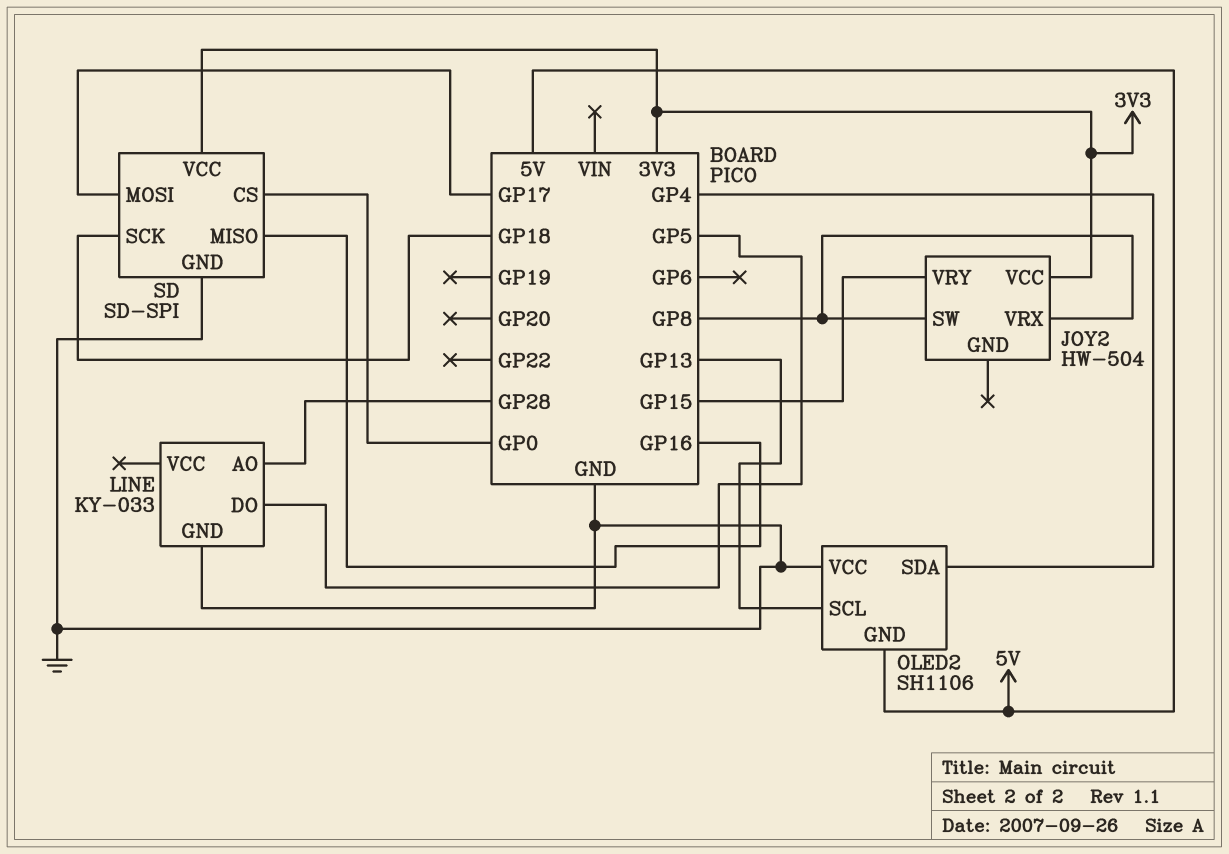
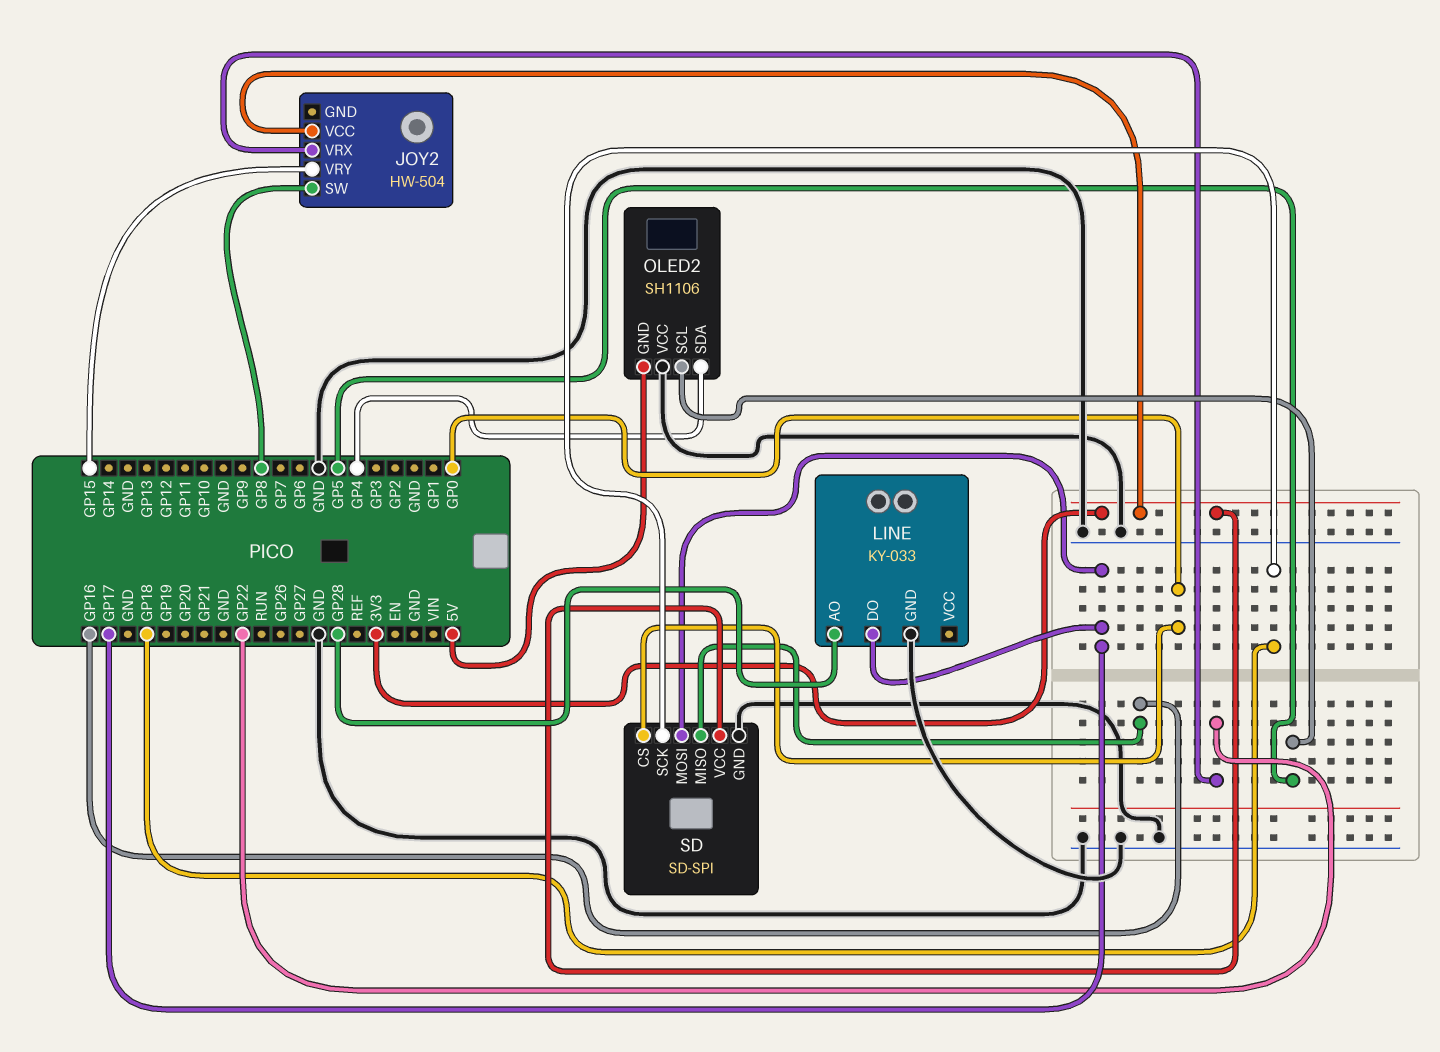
JOY2 pin VRX: GP8 -> GP22
LINE pin DO: GP5 -> GP17
OLED2 pin SCL: GP13 -> GP5

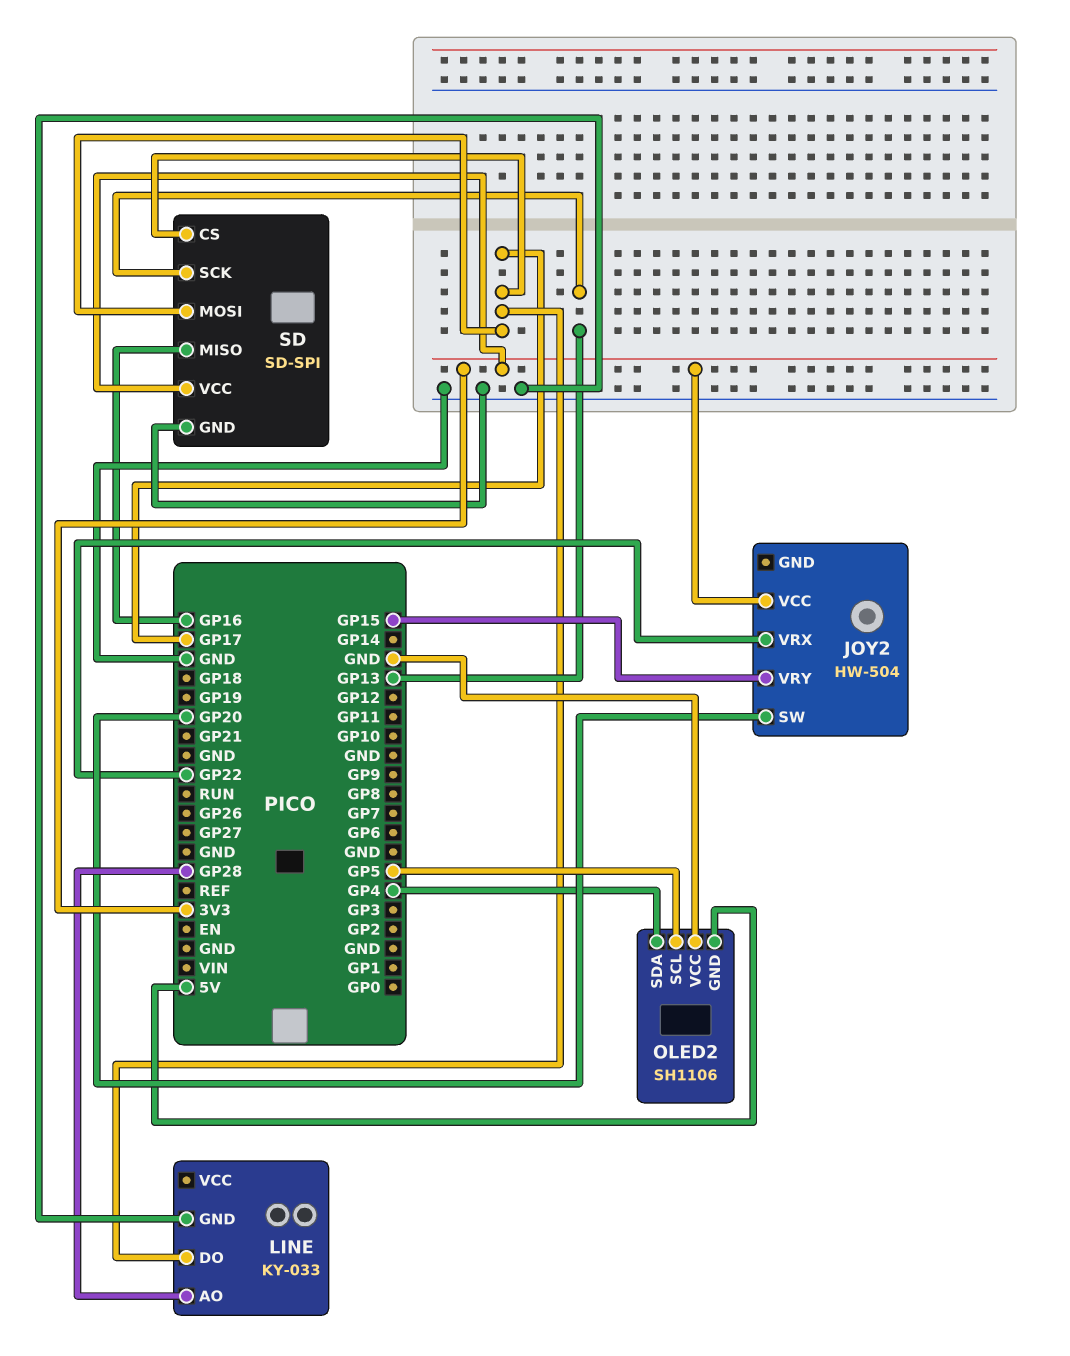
JOY2 pin SW: GP8 -> GP20
SD pin CS: GP0 -> GP17
SD pin SCK: GP18 -> GP13

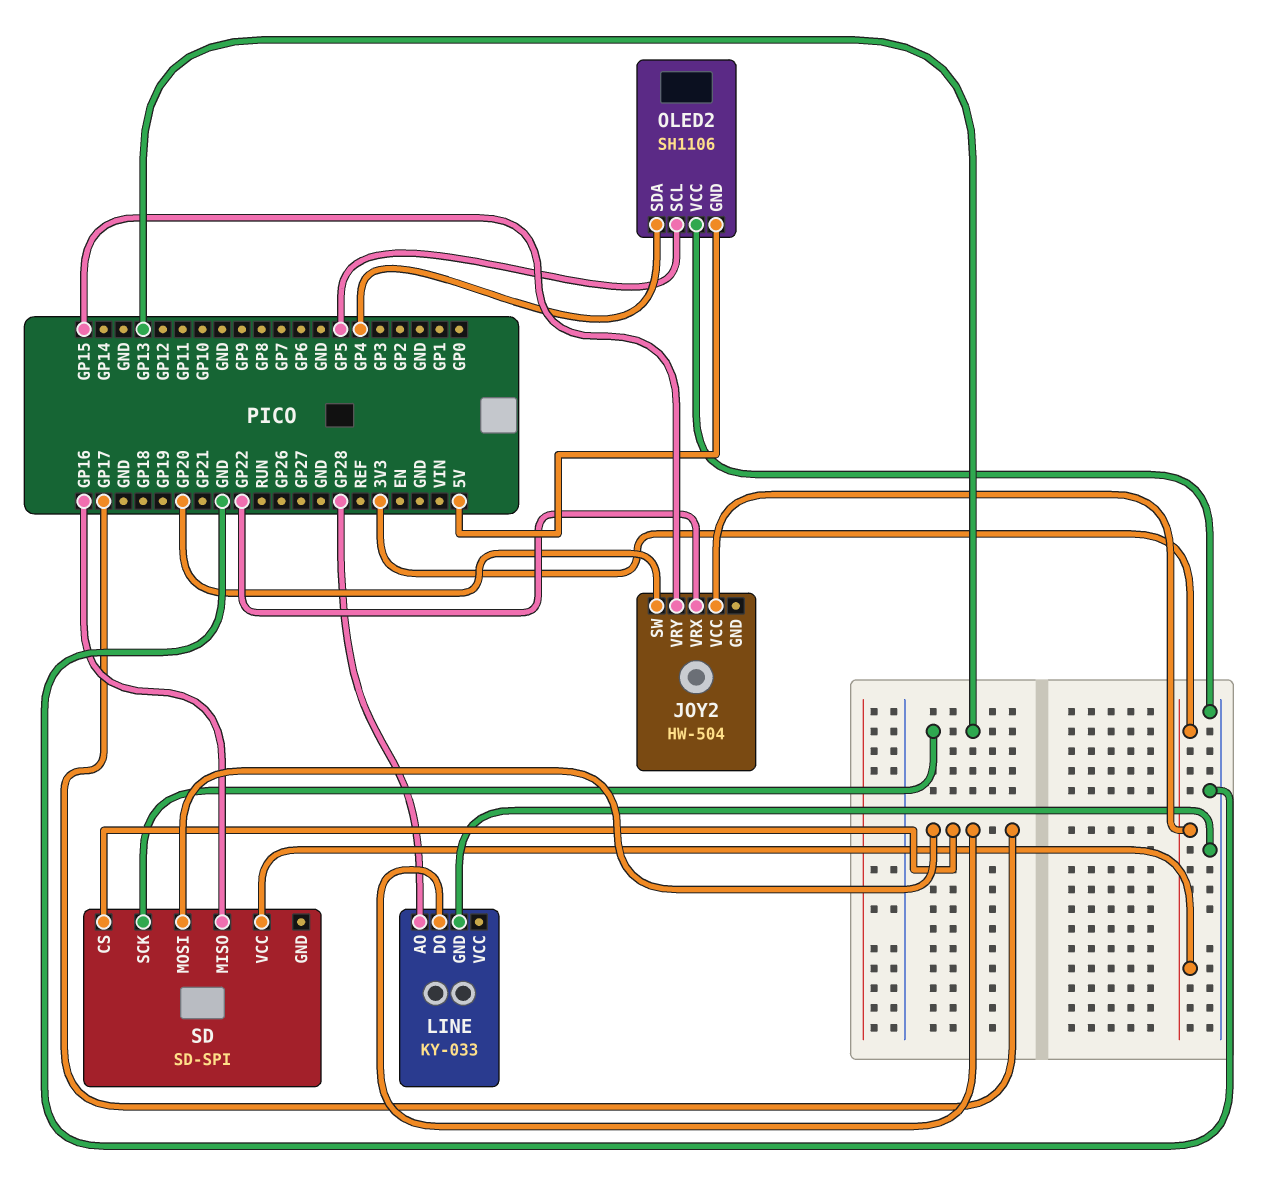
SD pin GND: GND -> none

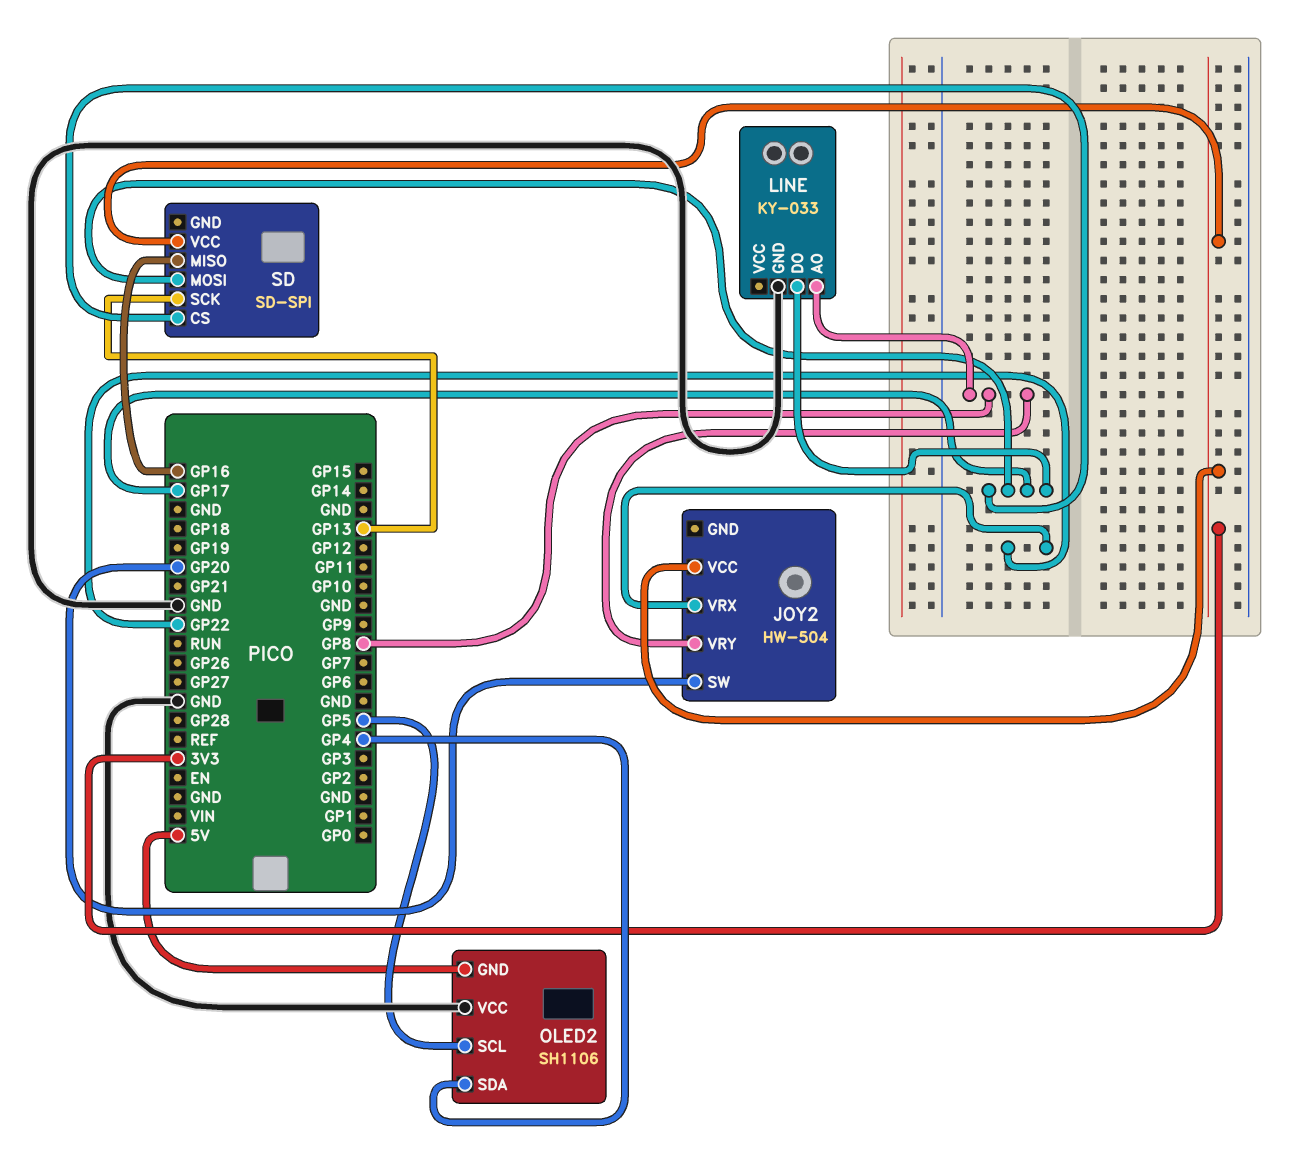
JOY2 pin VRY: GP15 -> GP8
LINE pin AO: GP28 -> GP8

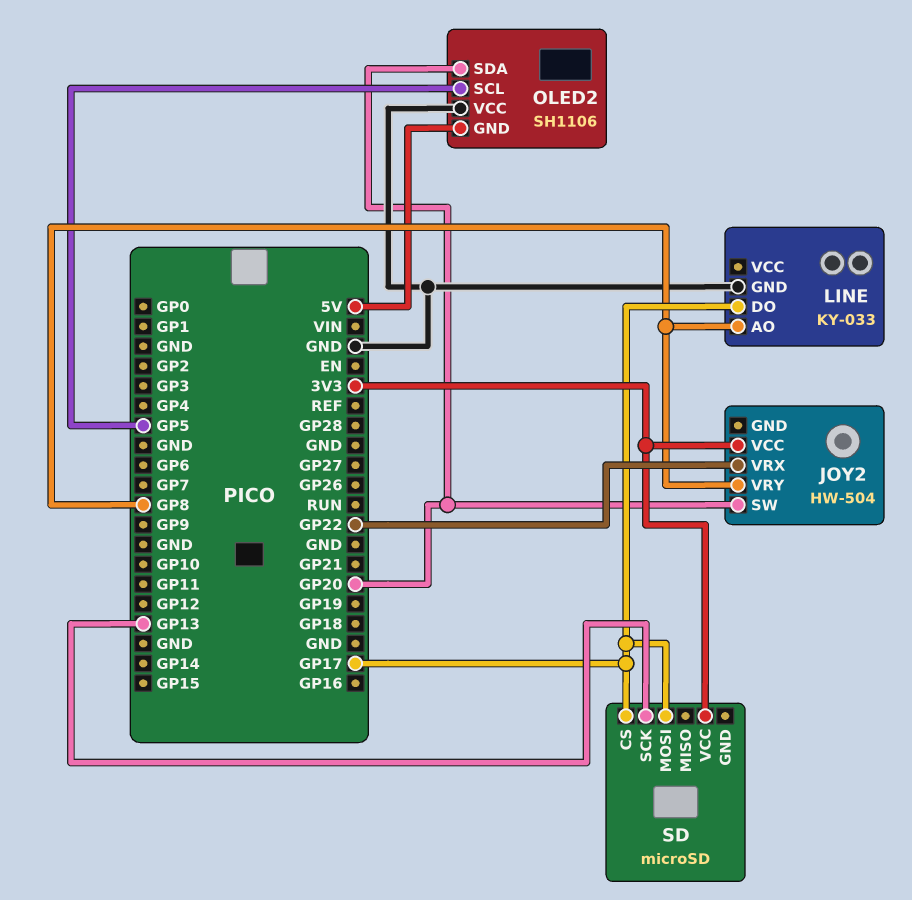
OLED2 pin SDA: GP4 -> GP20
SD: SD-SPI -> microSD
SD pin MISO: GP16 -> none

